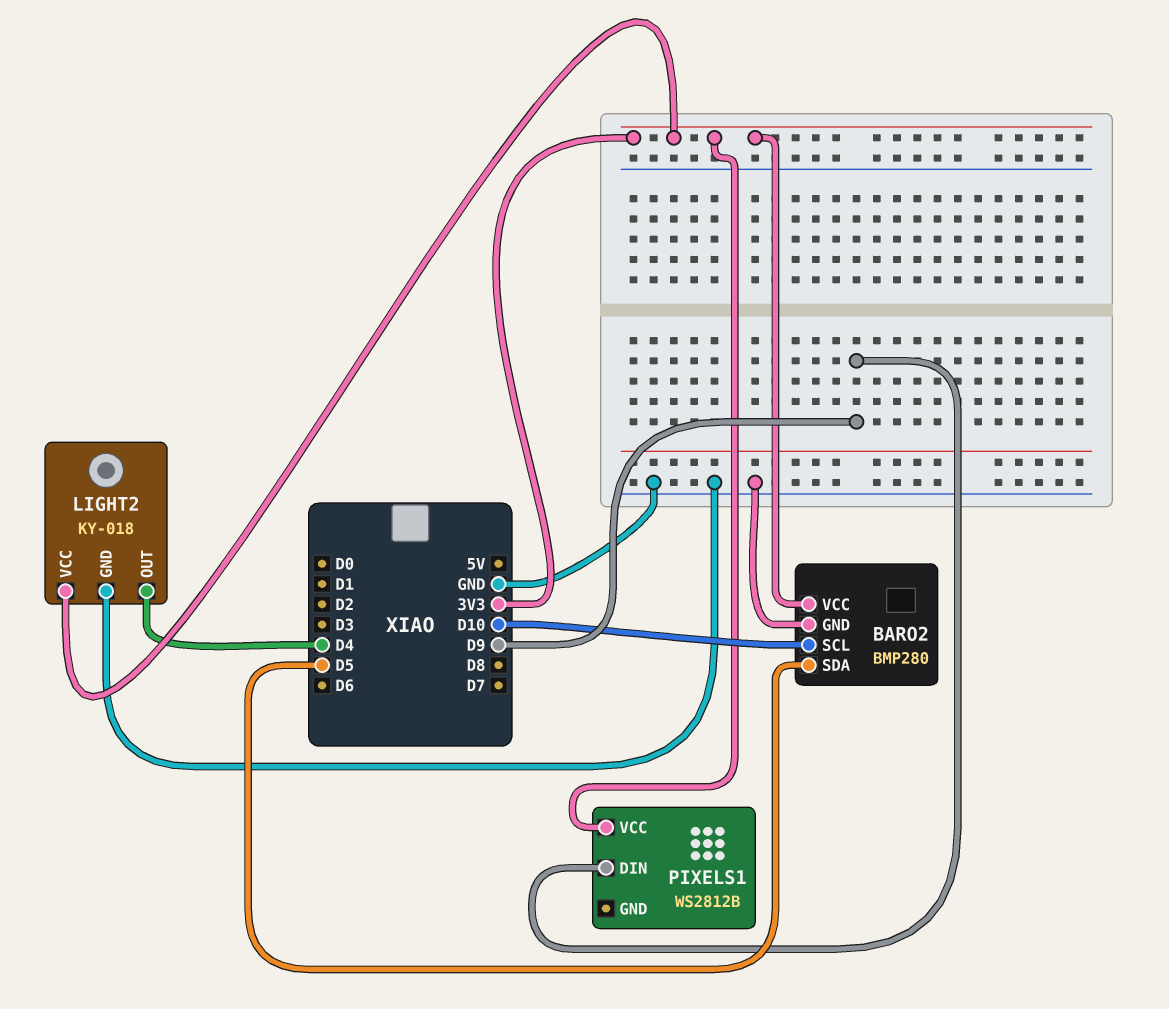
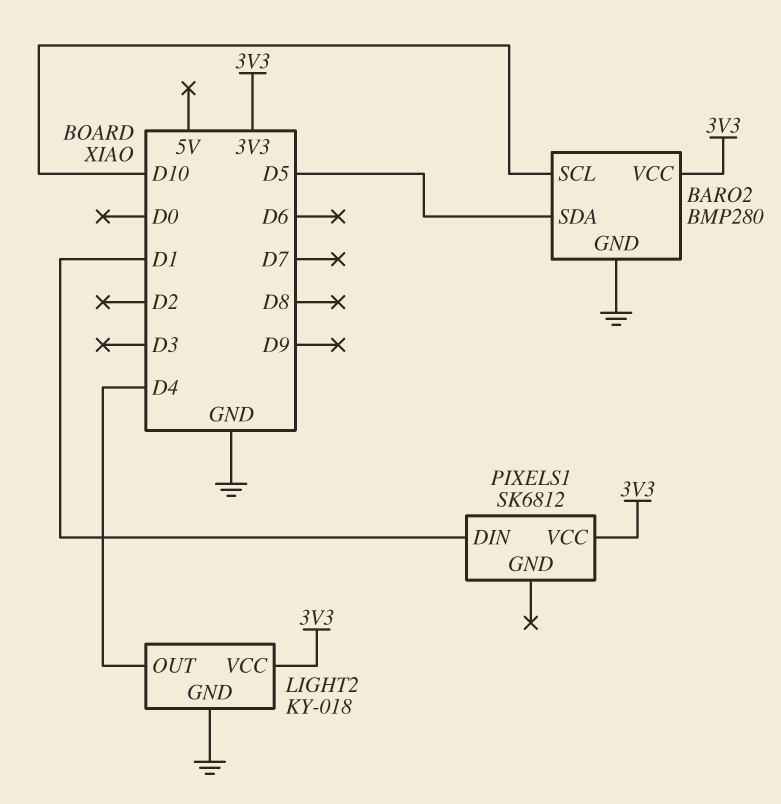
PIXELS1: WS2812B -> SK6812
PIXELS1 pin DIN: D9 -> D1

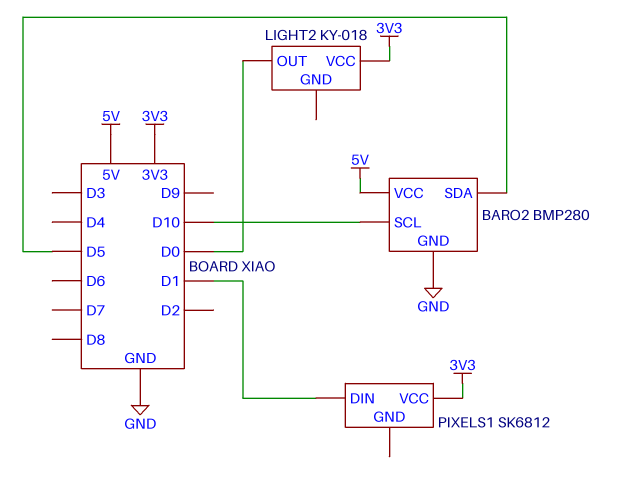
BARO2 pin VCC: 3V3 -> 5V
LIGHT2 pin GND: GND -> none
LIGHT2 pin OUT: D4 -> D0

